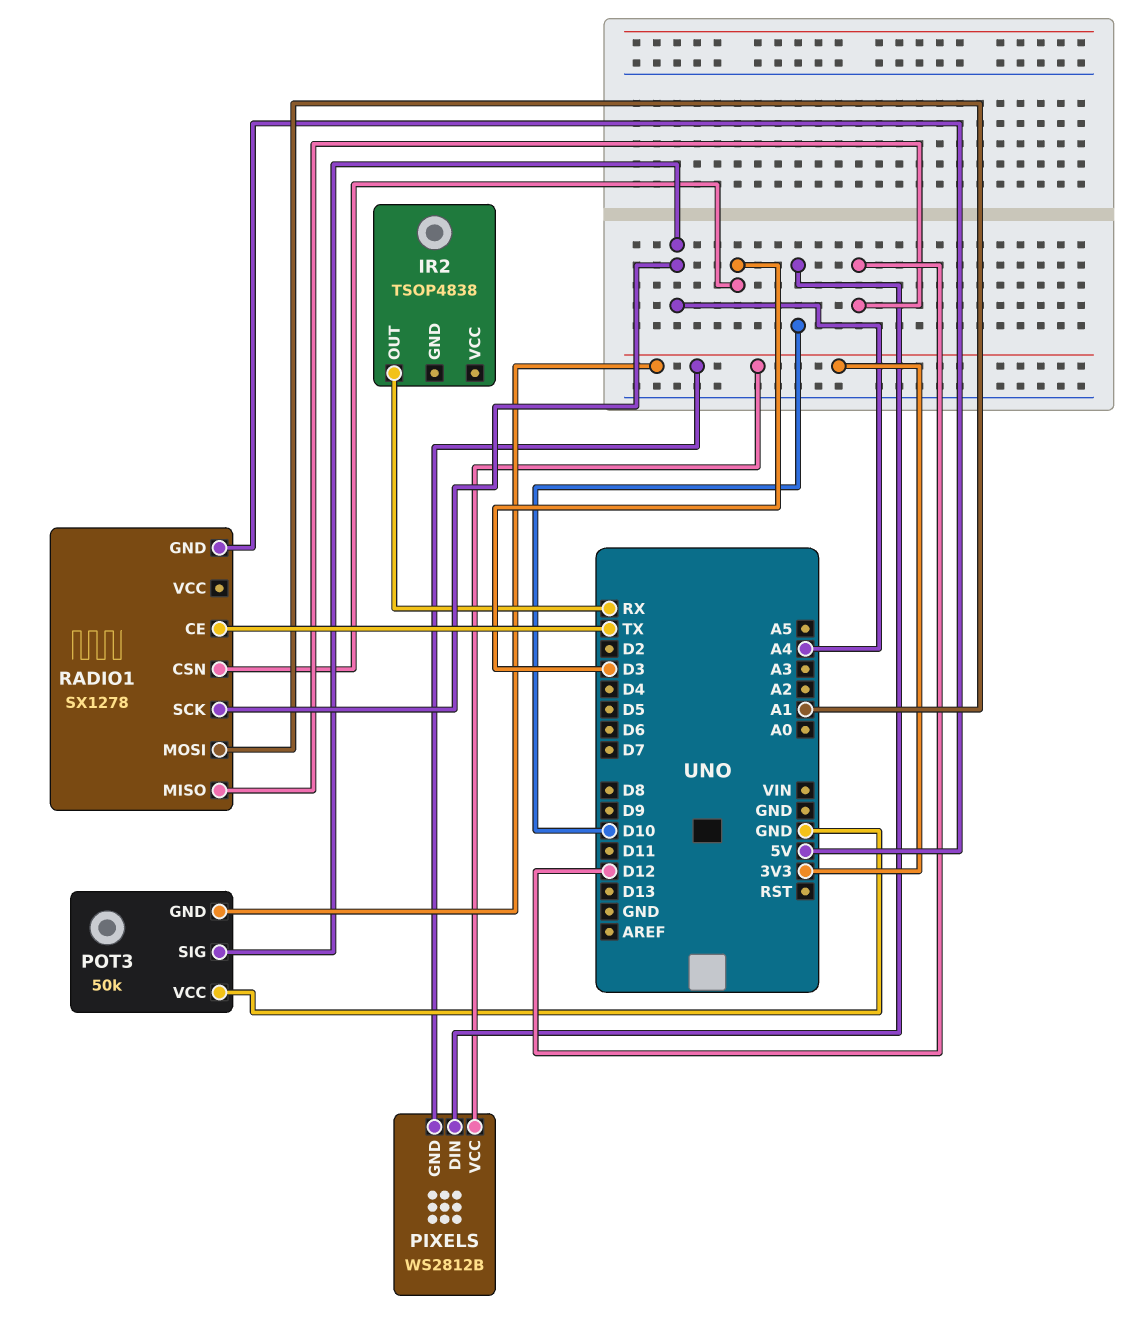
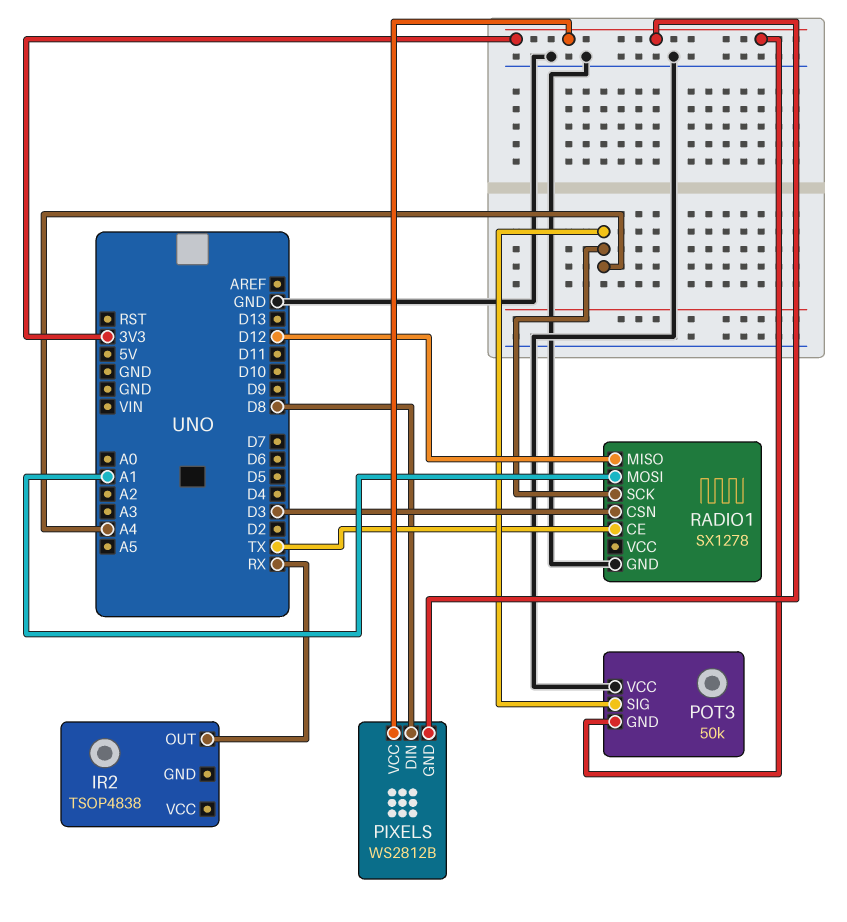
PIXELS pin DIN: D10 -> D8
RADIO1 pin GND: 5V -> GND

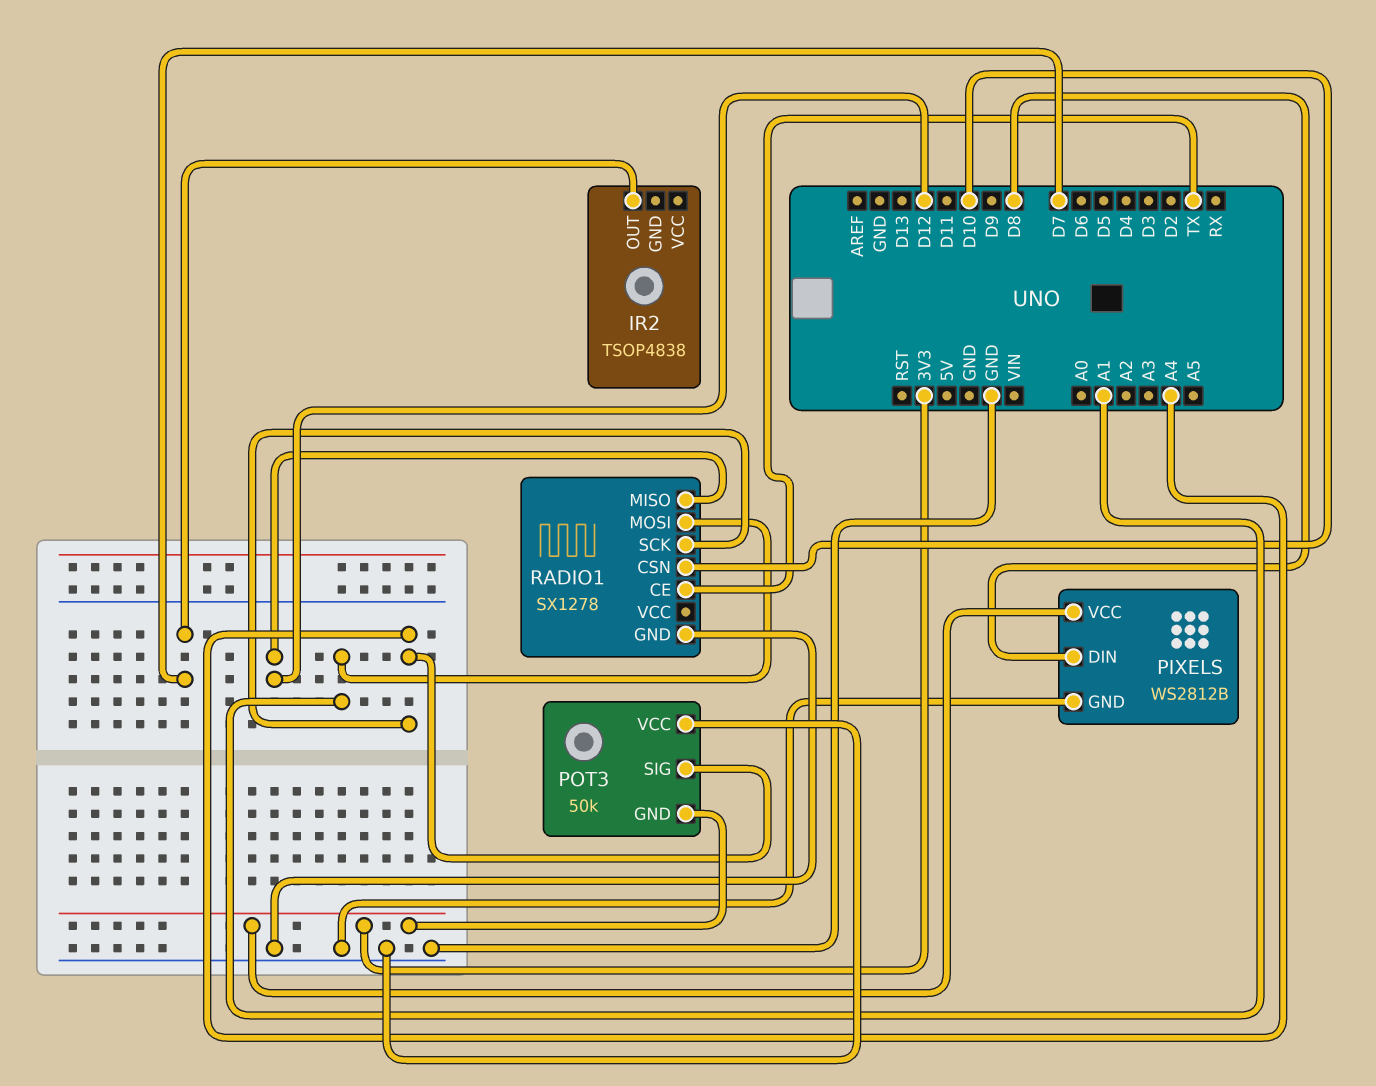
IR2 pin OUT: RX -> D7
PIXELS pin GND: 3V3 -> GND
RADIO1 pin CSN: D3 -> D10

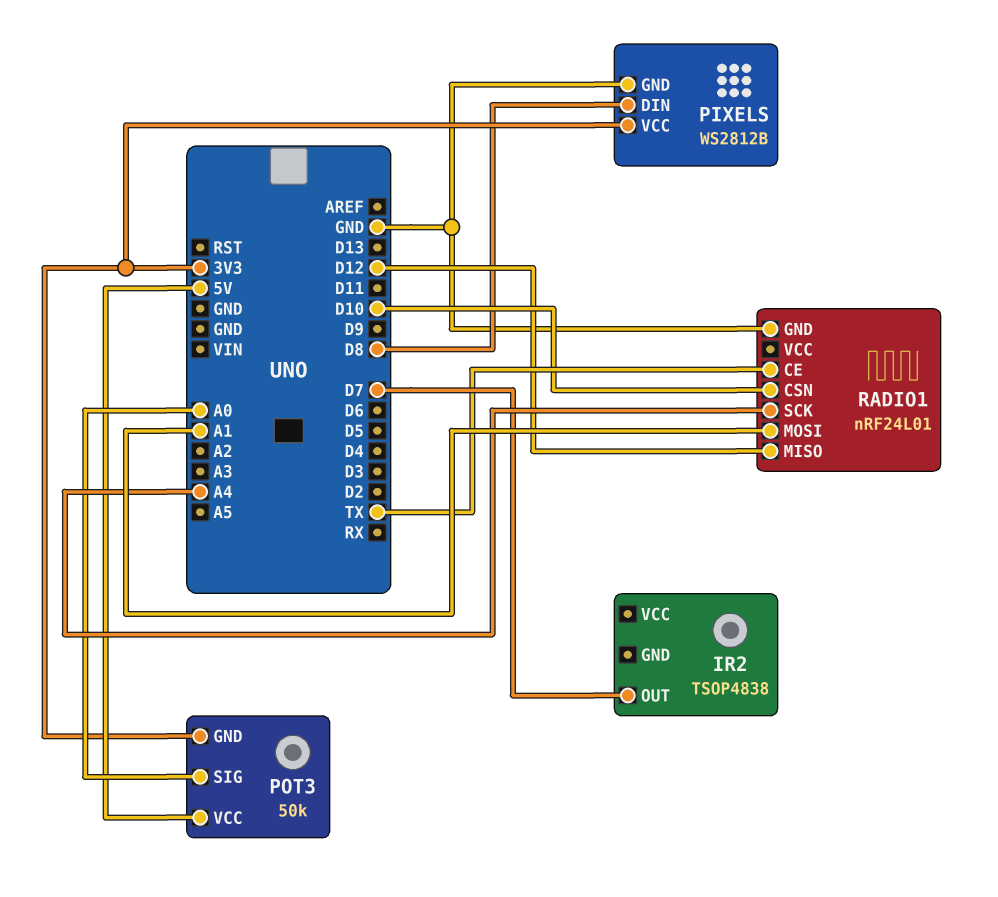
POT3 pin SIG: A4 -> A0
POT3 pin VCC: GND -> 5V
RADIO1: SX1278 -> nRF24L01

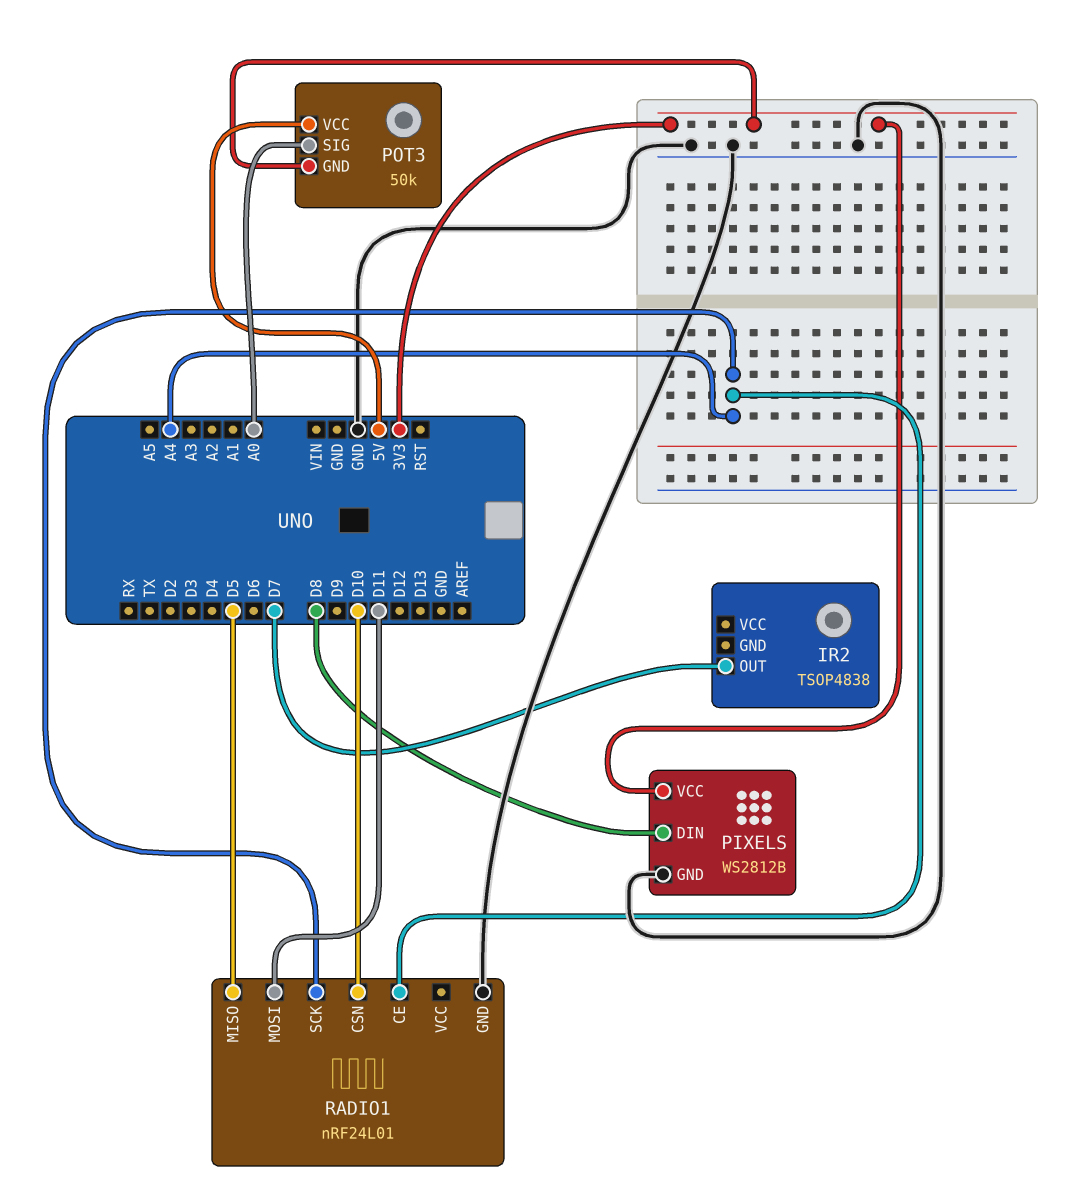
RADIO1 pin CE: TX -> A4
RADIO1 pin MISO: D12 -> D5
RADIO1 pin MOSI: A1 -> D11

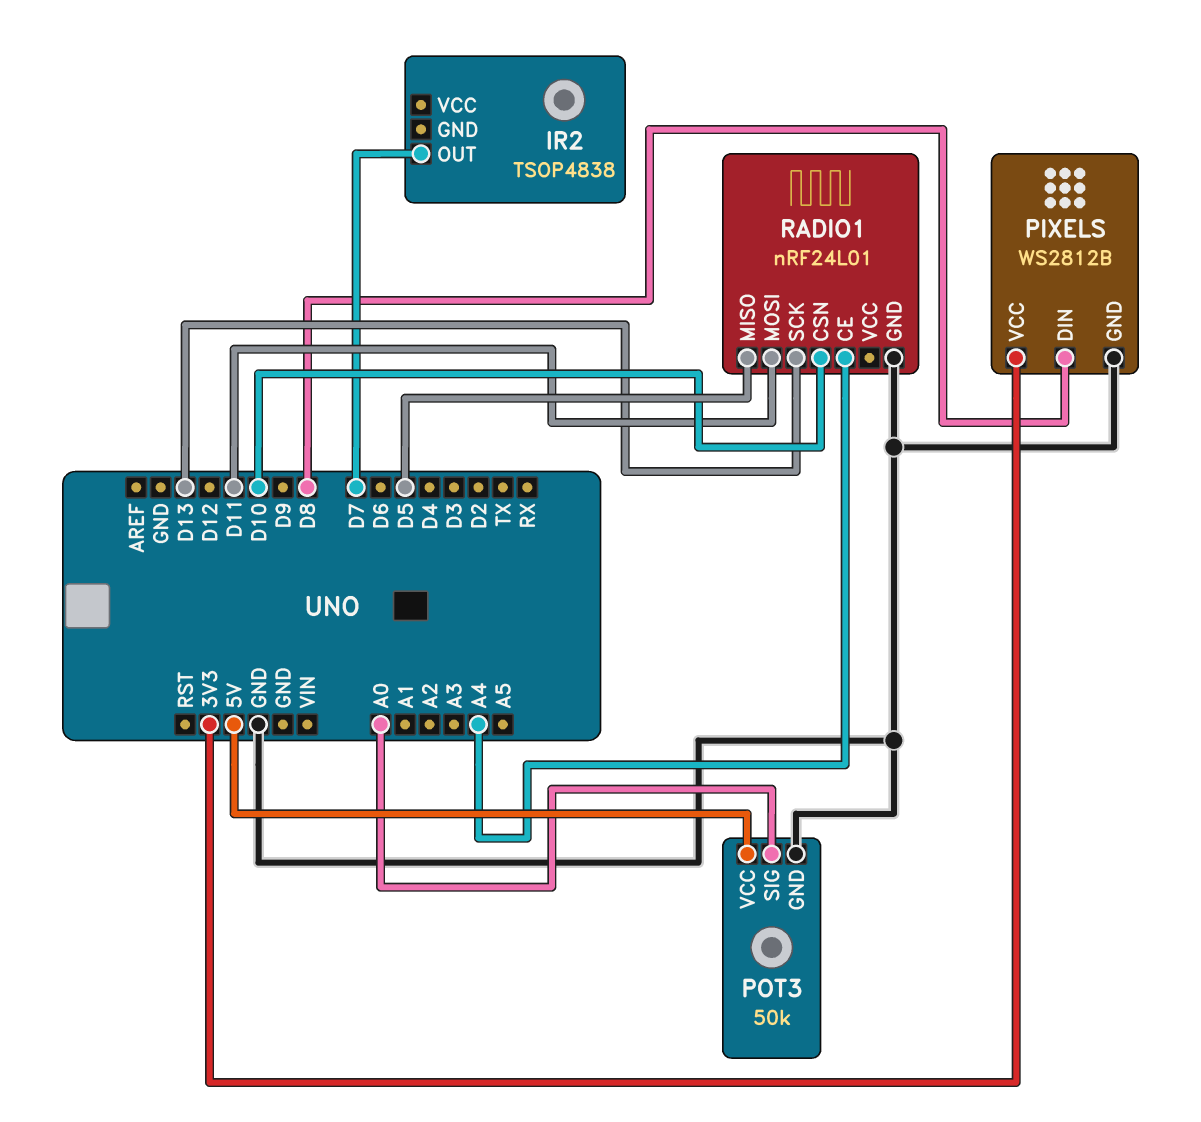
POT3 pin GND: 3V3 -> GND
RADIO1 pin SCK: A4 -> D13

